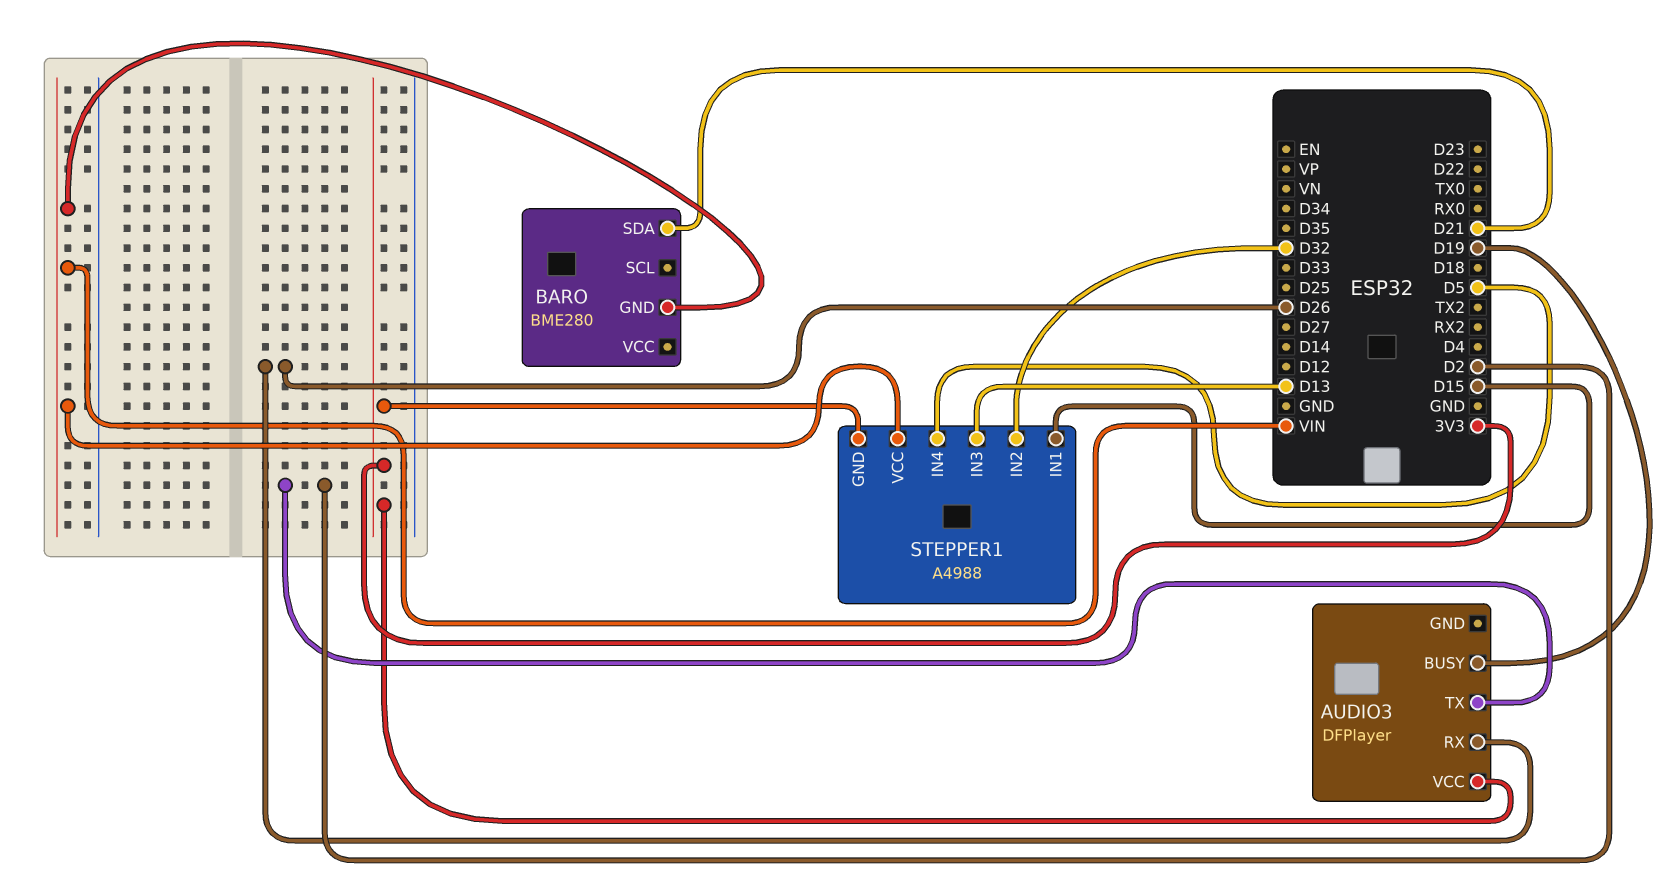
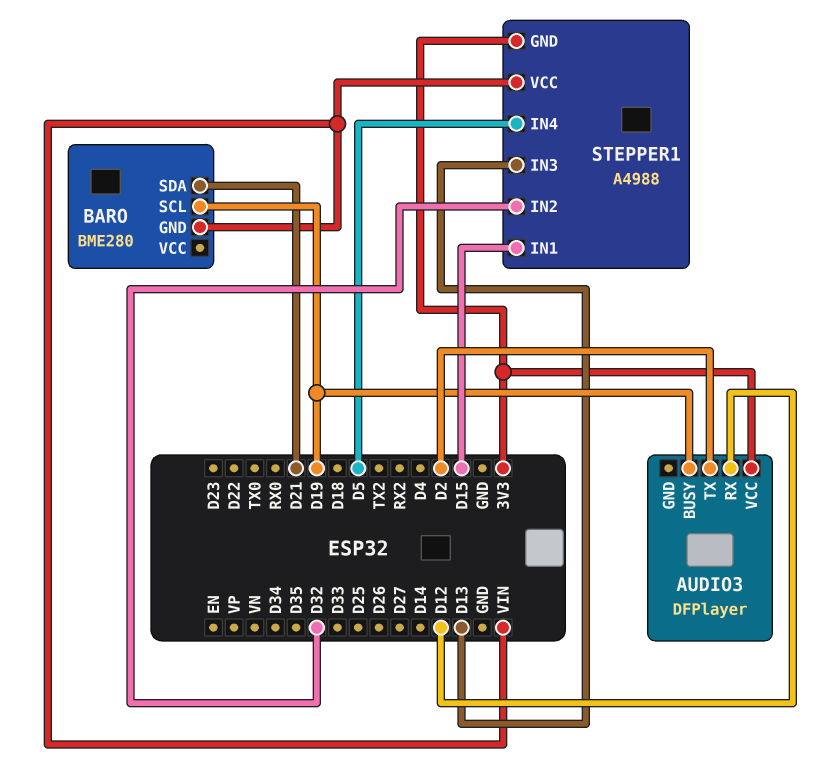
AUDIO3 pin RX: D26 -> D12
BARO pin SCL: none -> D19

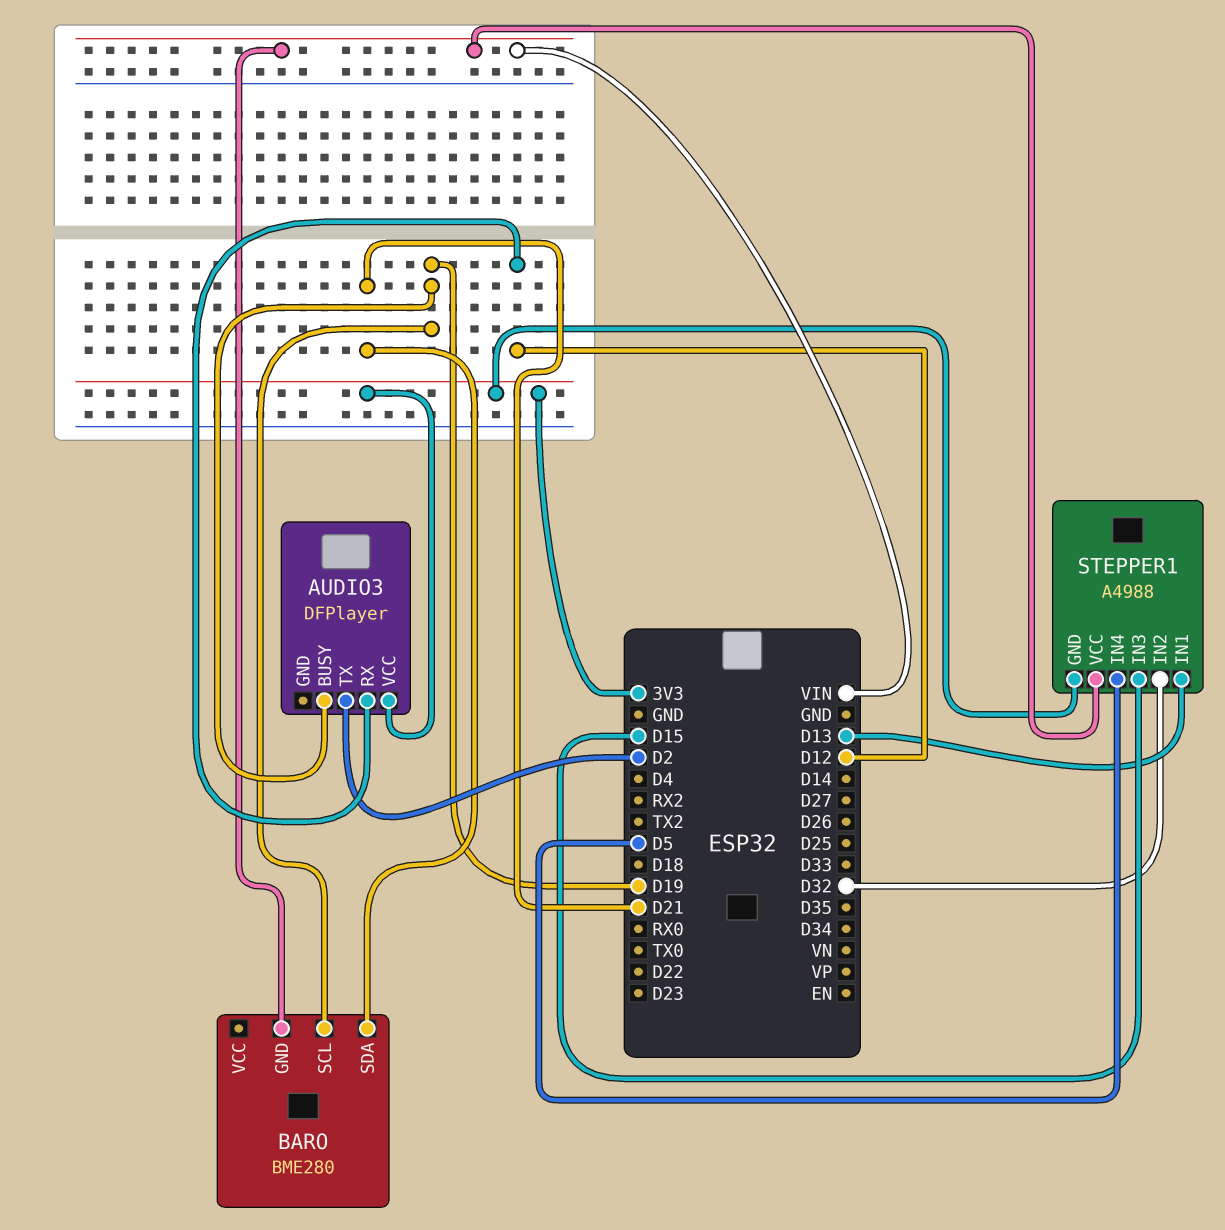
STEPPER1 pin IN1: D15 -> D13
STEPPER1 pin IN3: D13 -> D15

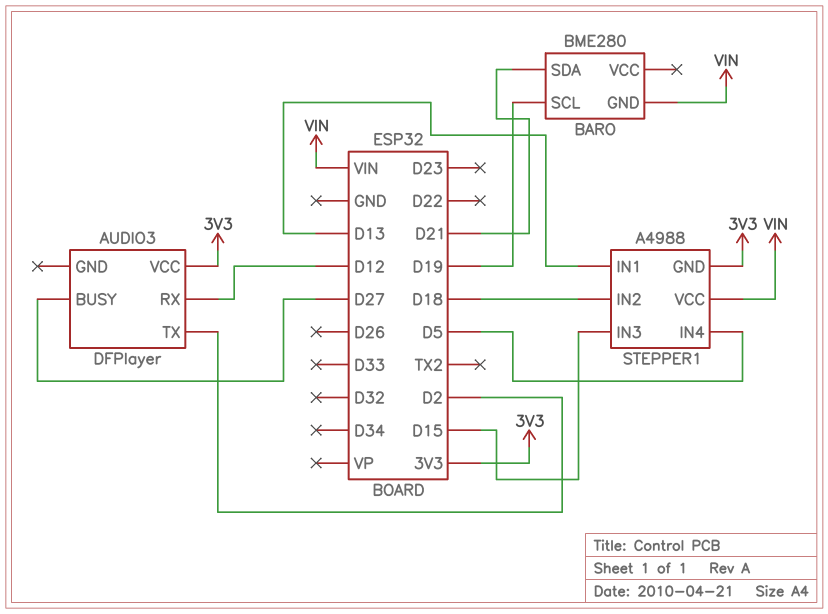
AUDIO3 pin BUSY: D19 -> D27
STEPPER1 pin IN2: D32 -> D18

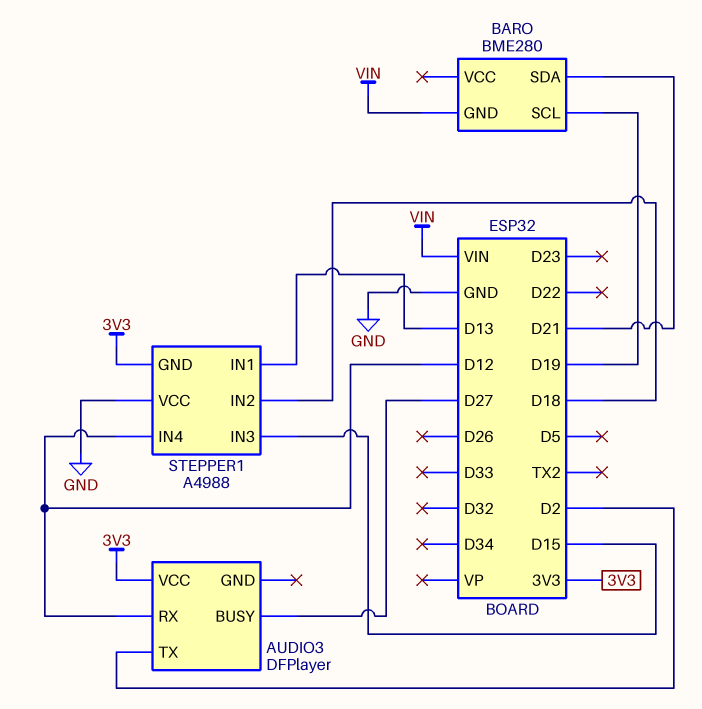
STEPPER1 pin IN4: D5 -> D12
STEPPER1 pin VCC: VIN -> GND

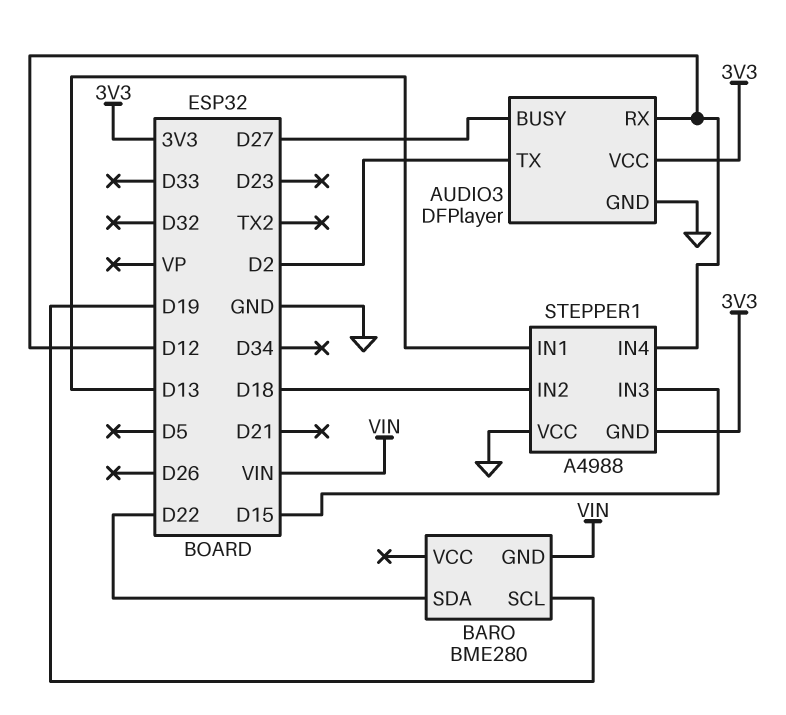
AUDIO3 pin GND: none -> GND
BARO pin SDA: D21 -> D22

